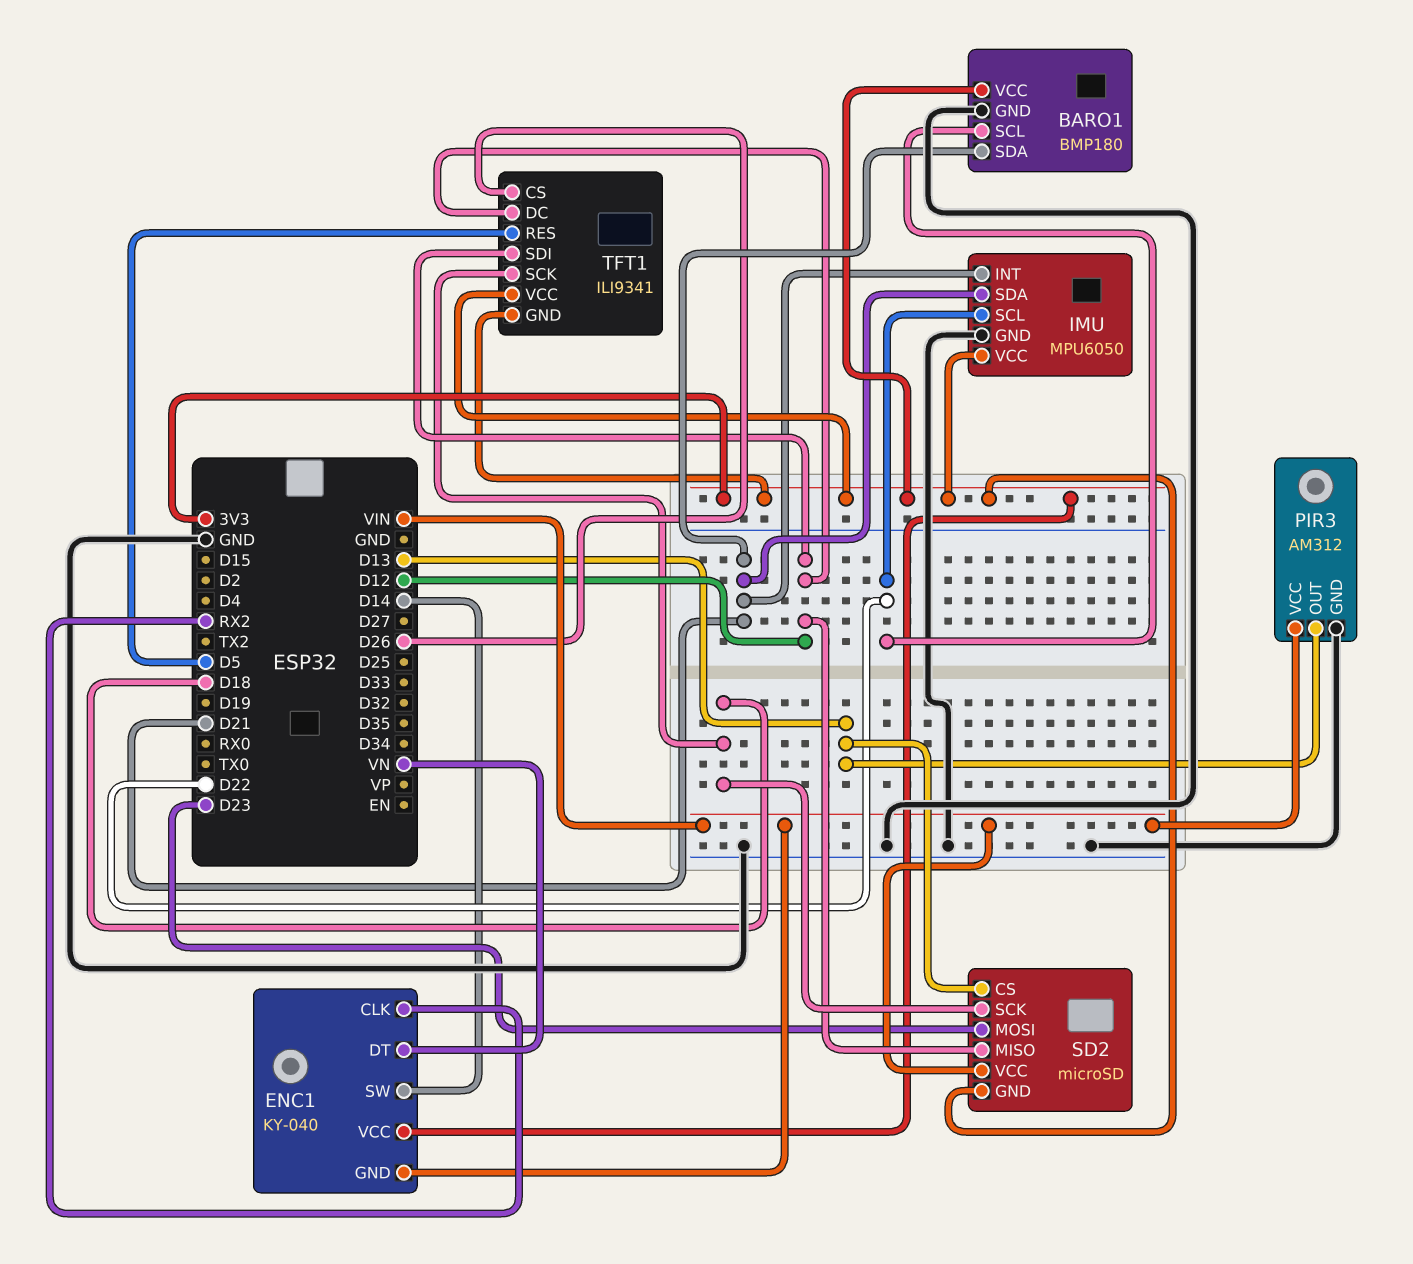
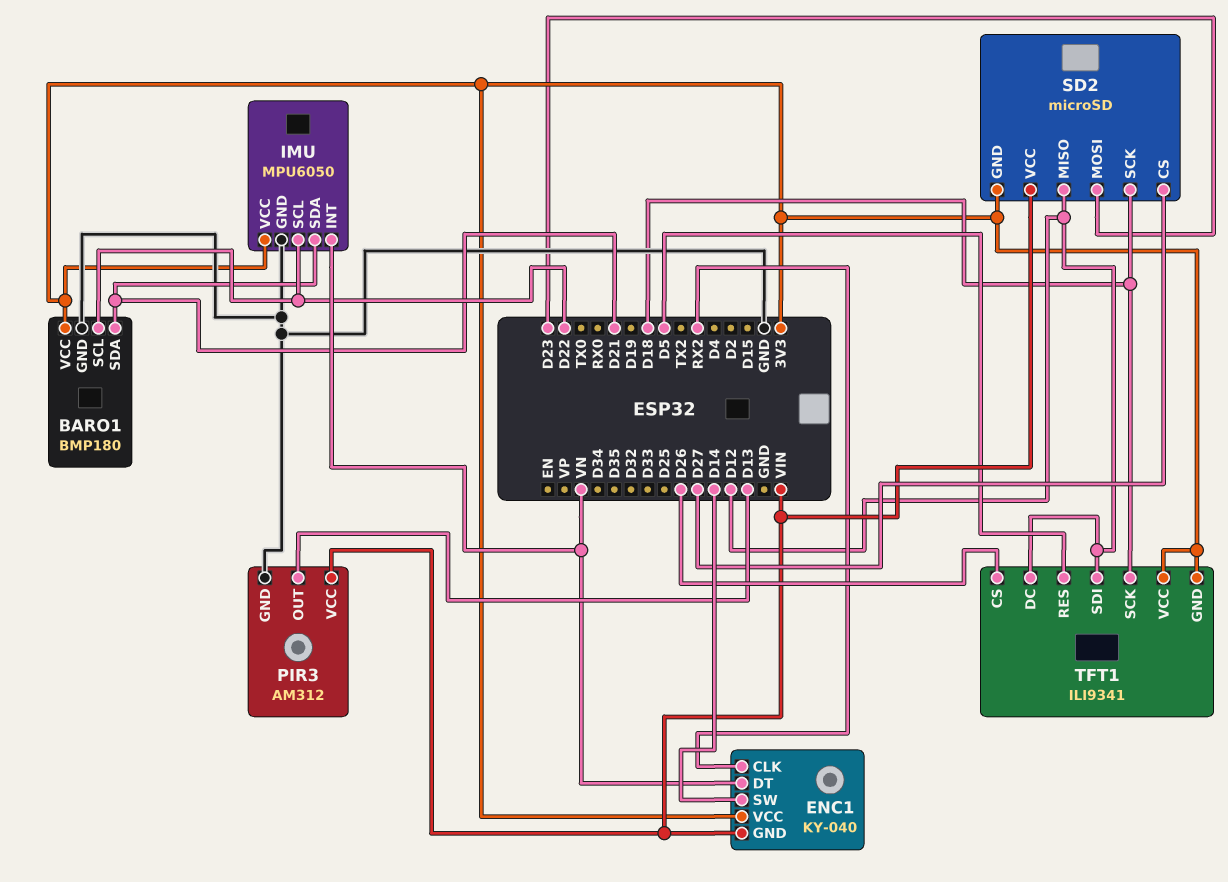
IMU pin INT: D21 -> VN
SD2 pin CS: D13 -> D27

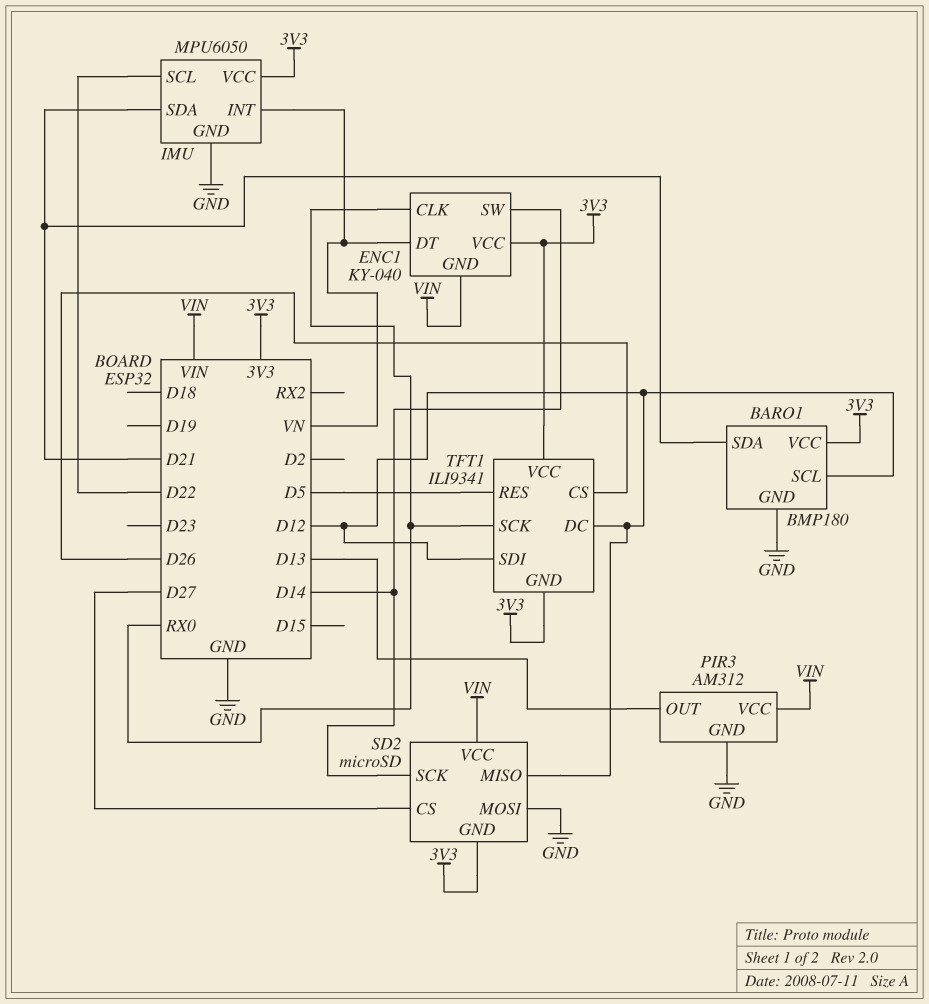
BARO1 pin SCL: D22 -> D12
ENC1 pin CLK: RX2 -> RX0
SD2 pin MOSI: D23 -> GND
SD2 pin SCK: D18 -> D14
TFT1 pin SCK: D18 -> RX0

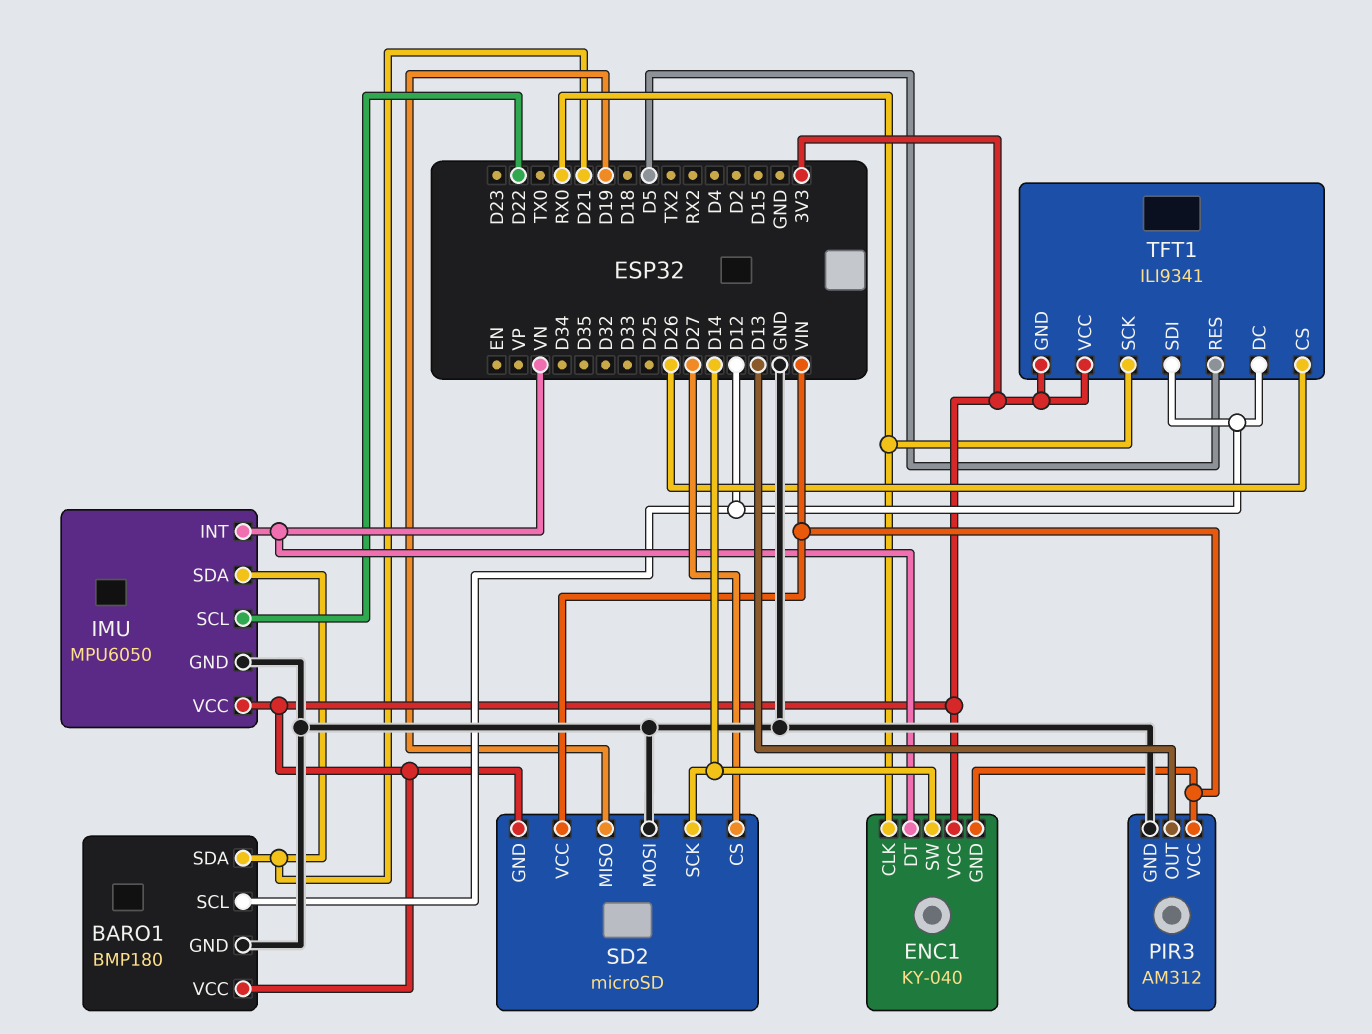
SD2 pin MISO: D12 -> D19

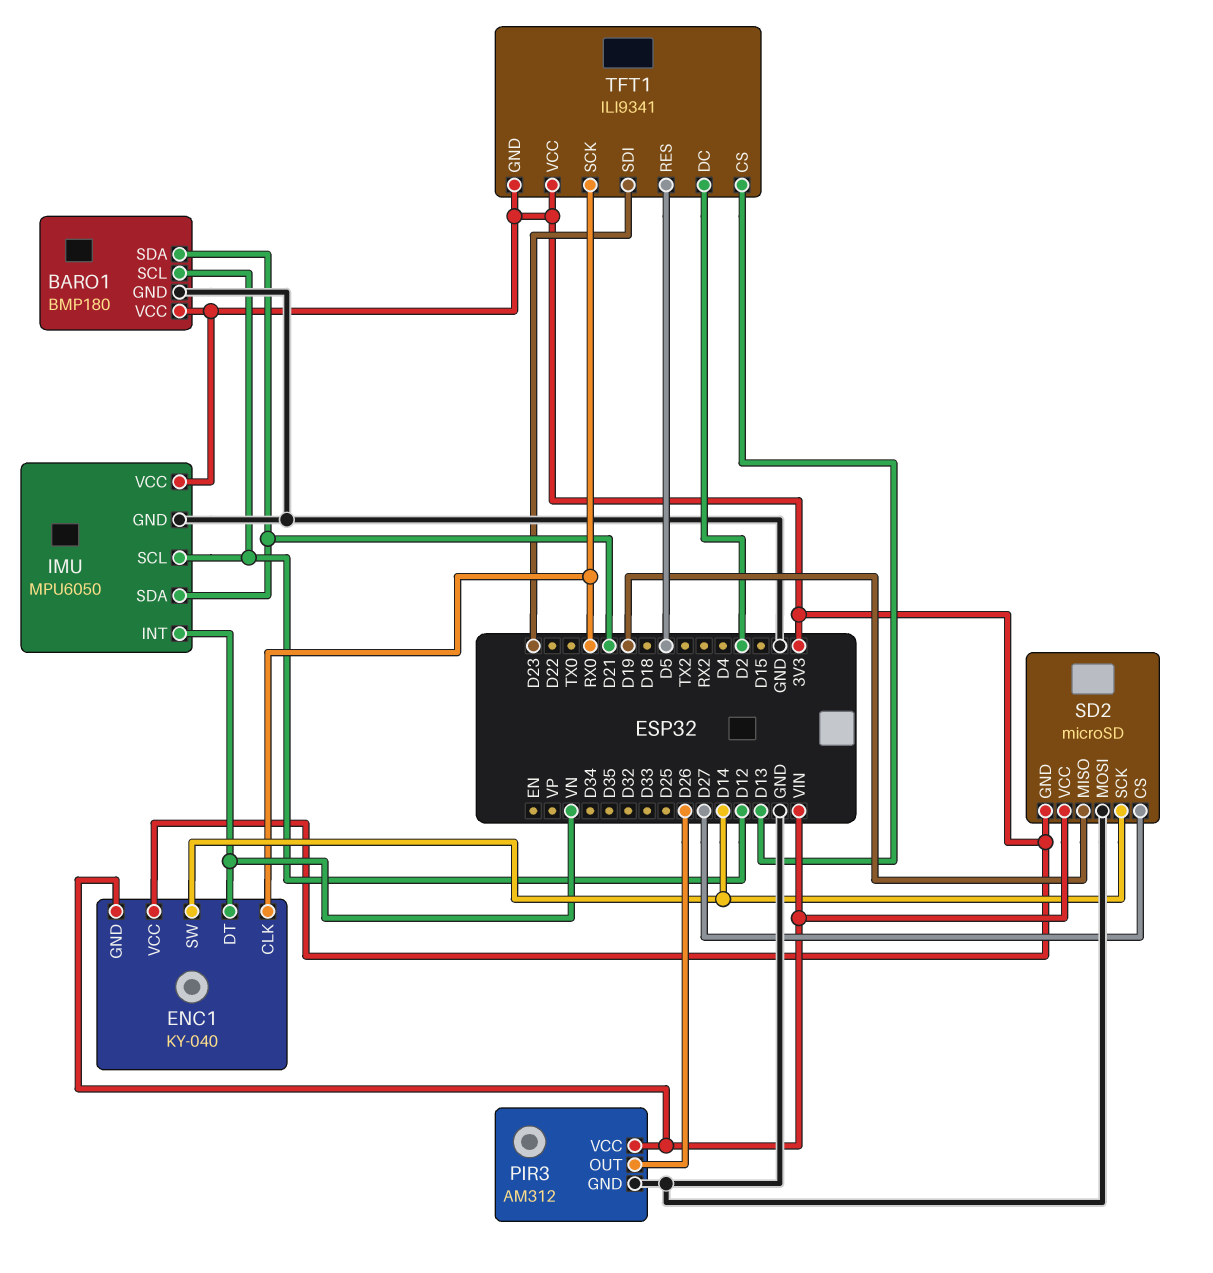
IMU pin SCL: D22 -> D12
PIR3 pin OUT: D13 -> D26
TFT1 pin CS: D26 -> D13
TFT1 pin DC: D12 -> D2
TFT1 pin SDI: D12 -> D23

